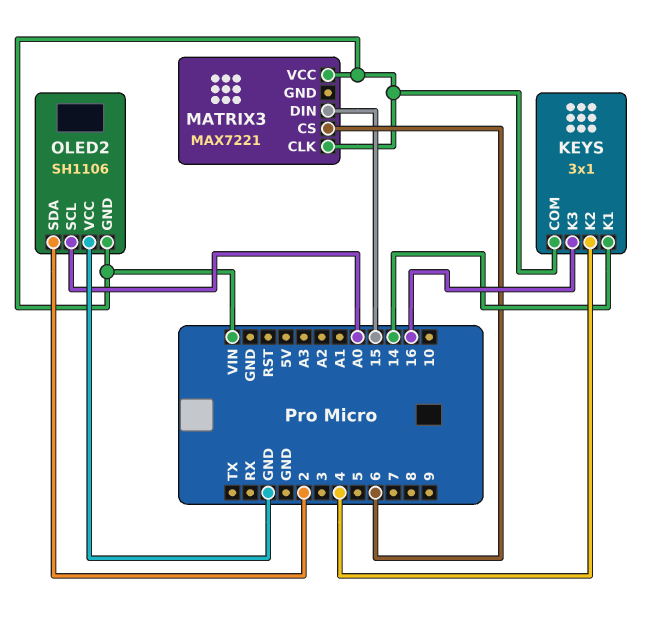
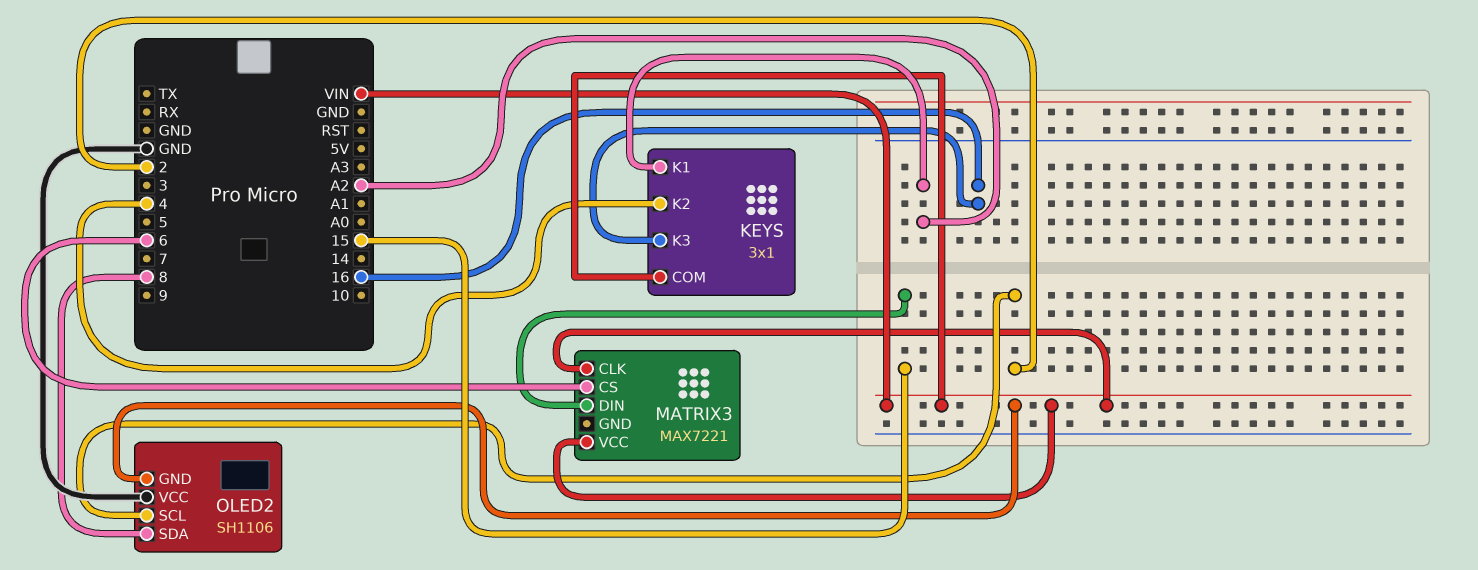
KEYS pin K1: 14 -> A2
OLED2 pin SCL: A0 -> 2
OLED2 pin SDA: 2 -> 8

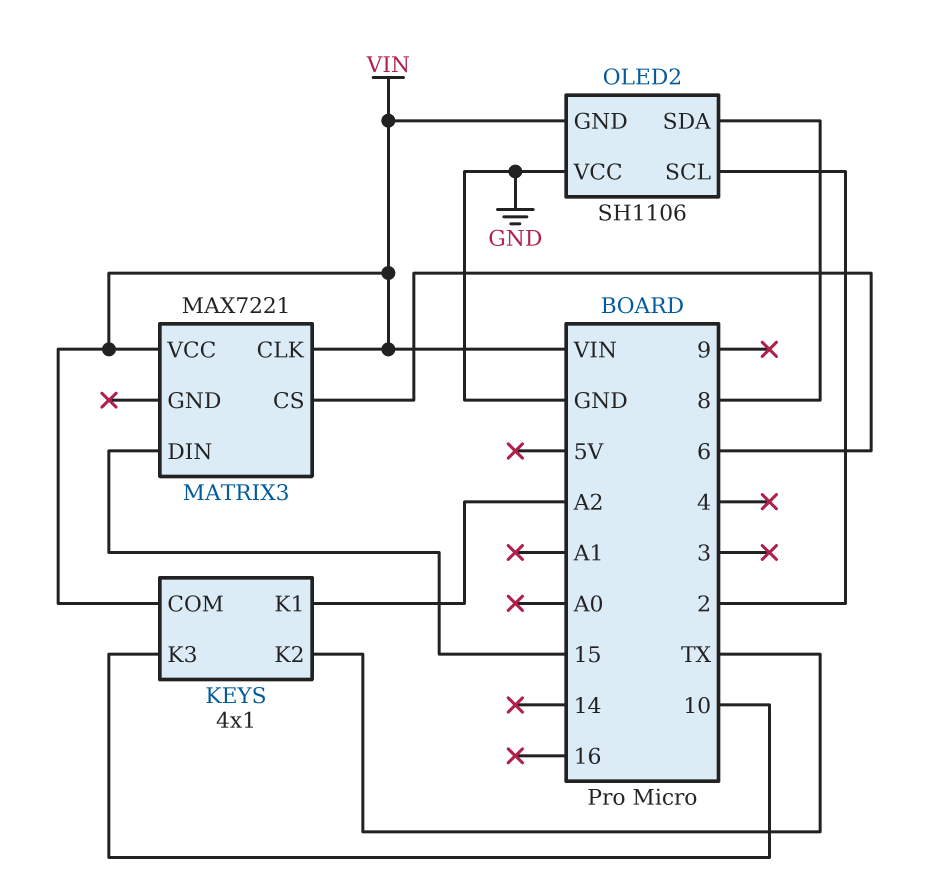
KEYS: 3x1 -> 4x1
KEYS pin K2: 4 -> TX
KEYS pin K3: 16 -> 10

